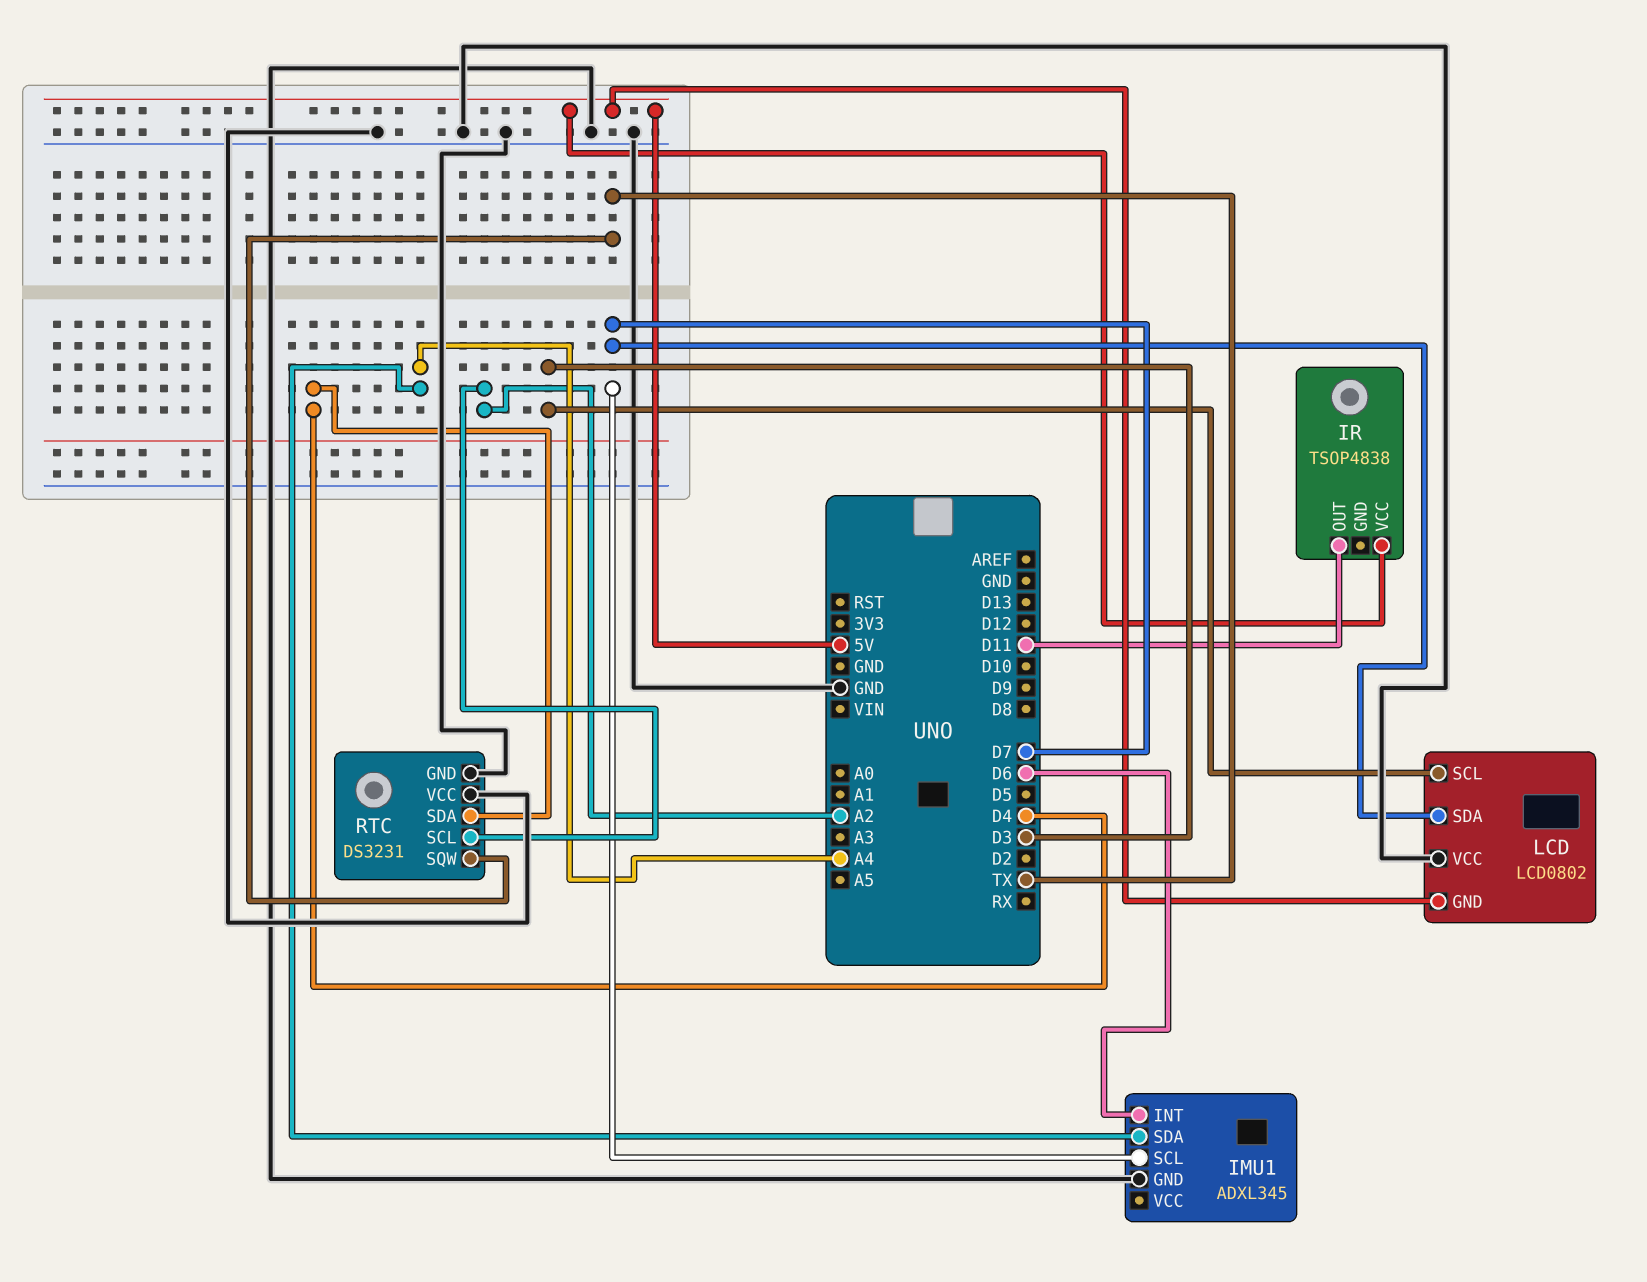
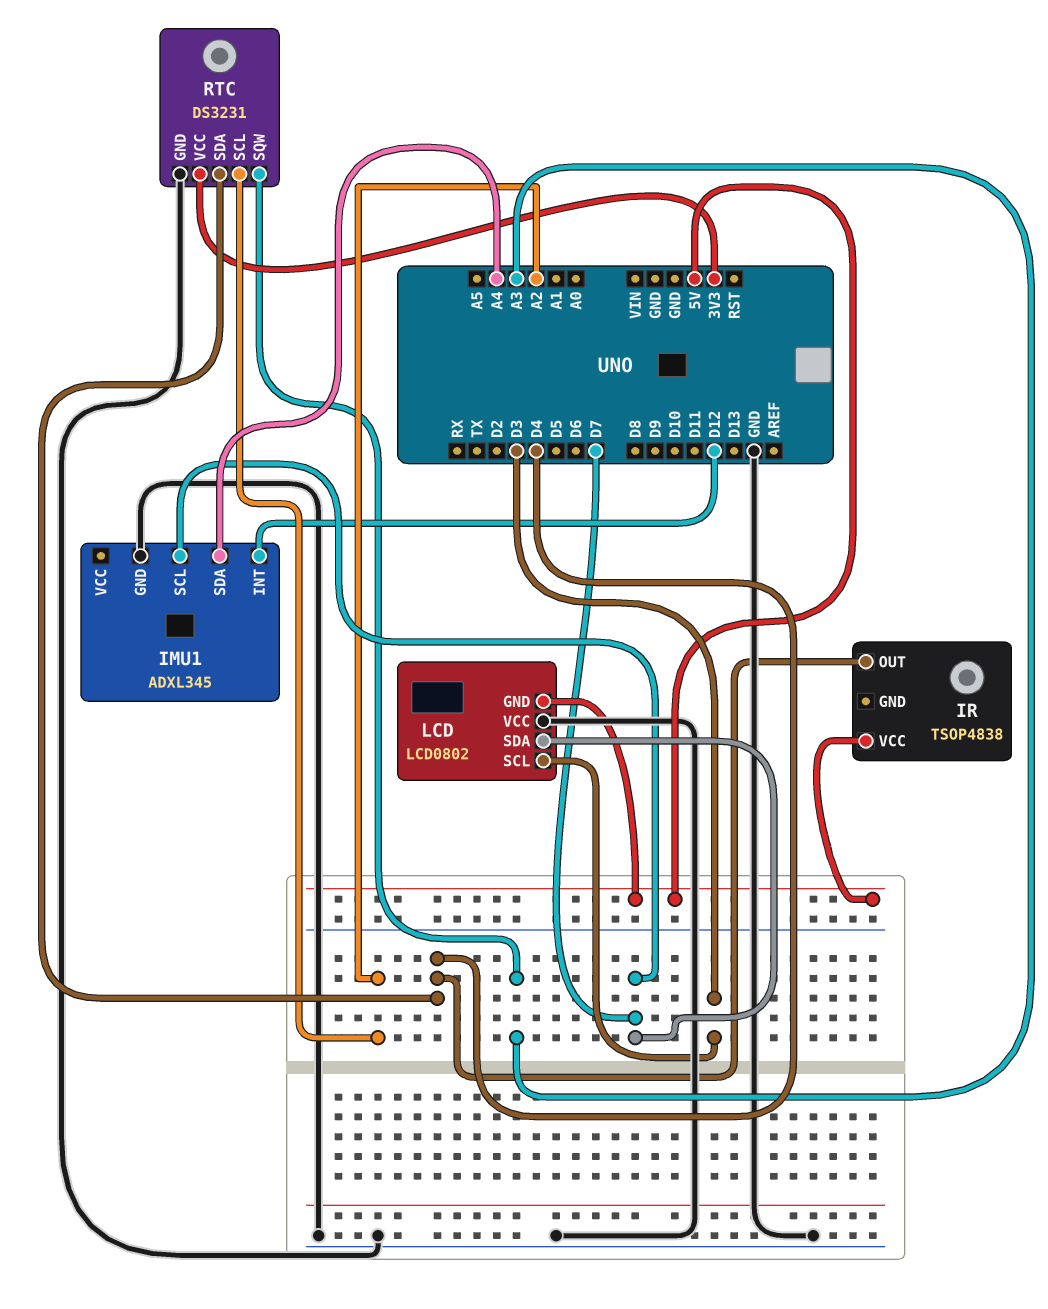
IMU1 pin INT: D6 -> D12
IR pin OUT: D11 -> D4
RTC pin SQW: TX -> A3
RTC pin VCC: GND -> 3V3

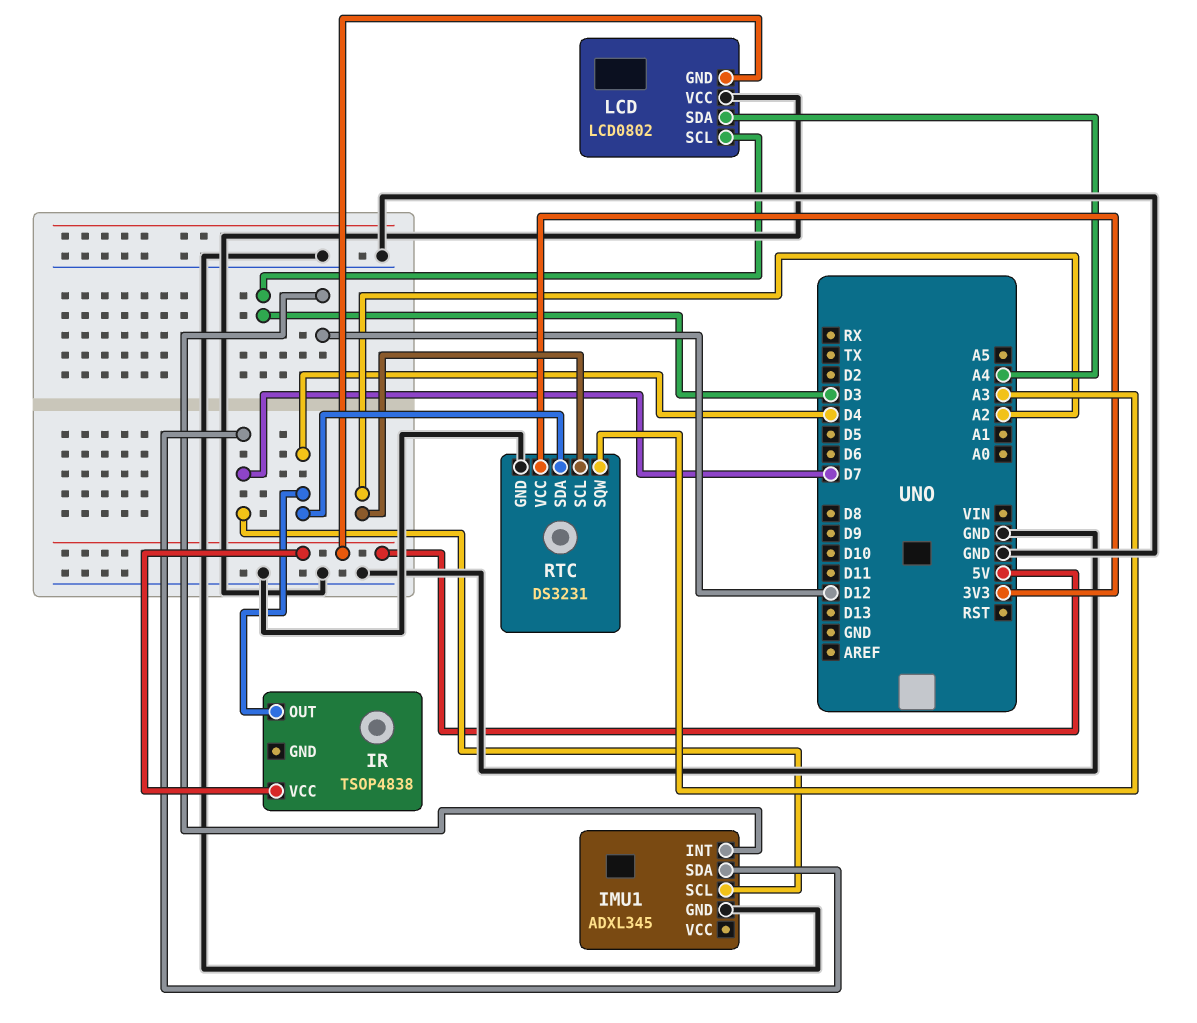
IMU1 pin SDA: A4 -> D7
LCD pin SDA: D7 -> A4

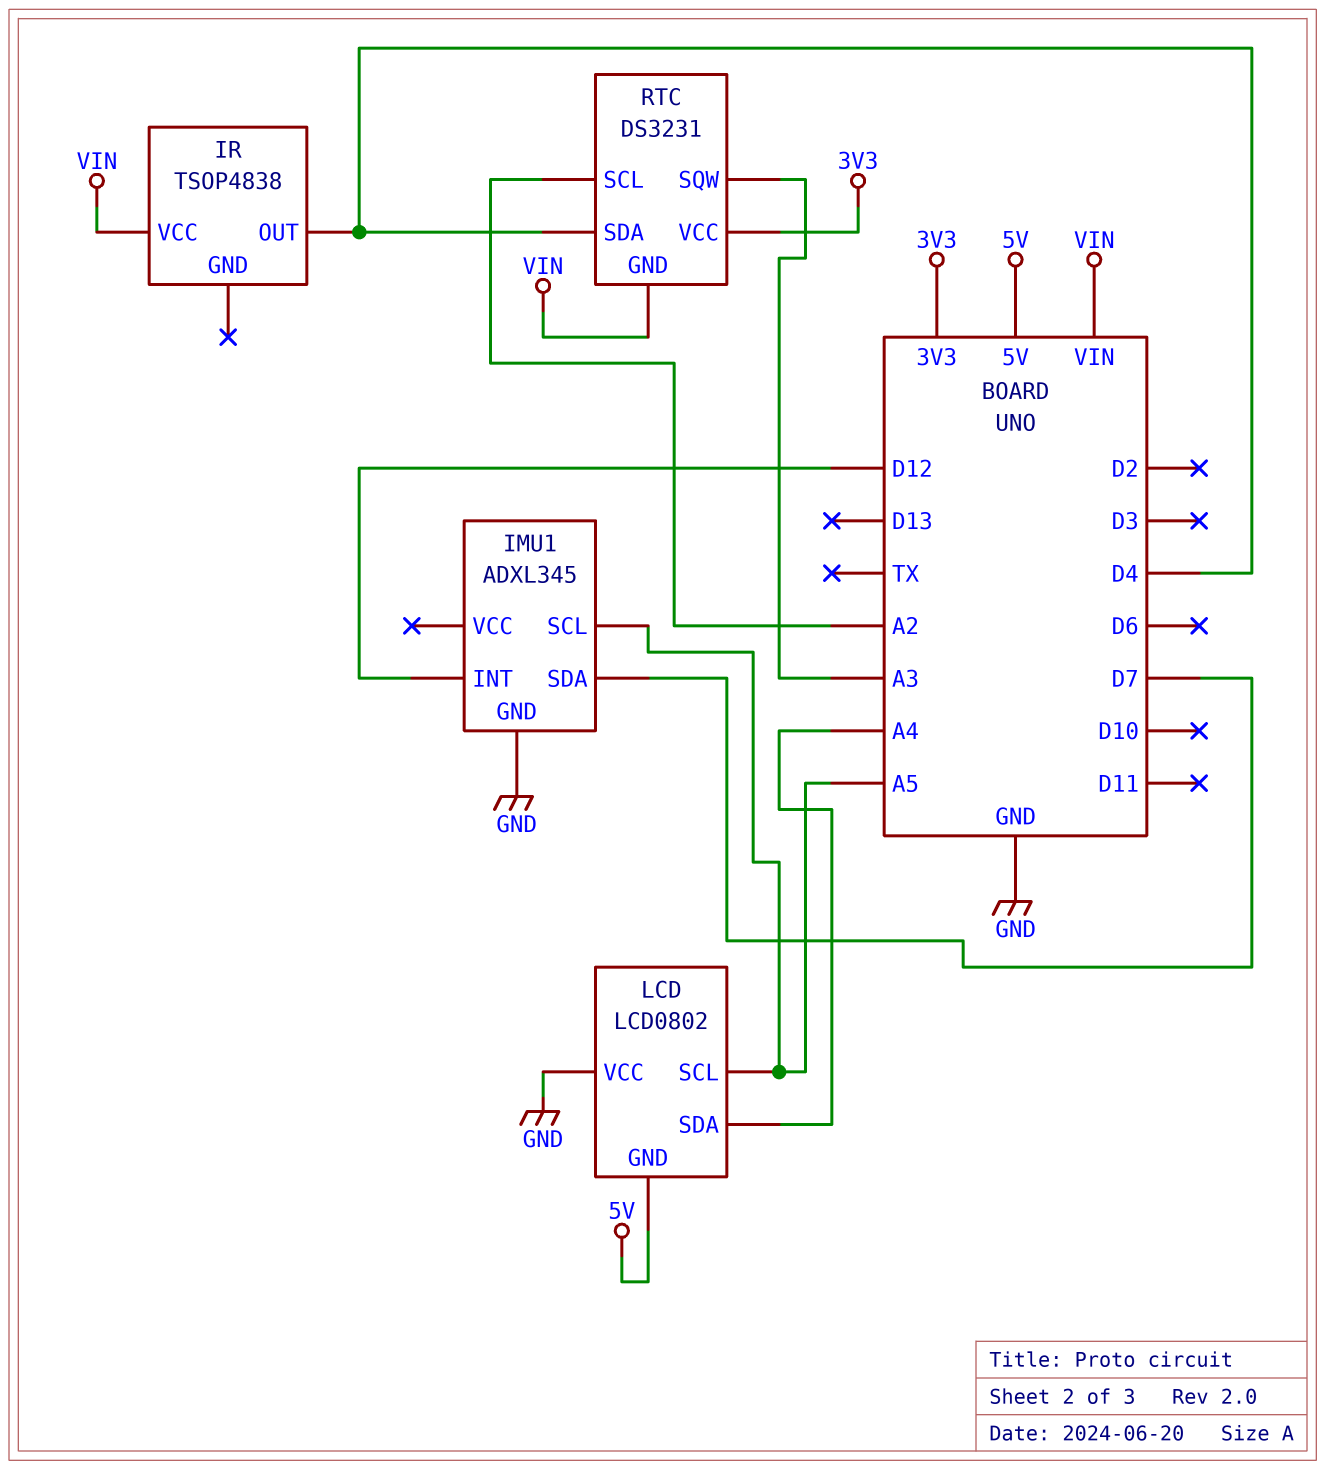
IMU1 pin SCL: D7 -> A5
IR pin VCC: 5V -> VIN
LCD pin SCL: D3 -> A5
RTC pin GND: GND -> VIN

